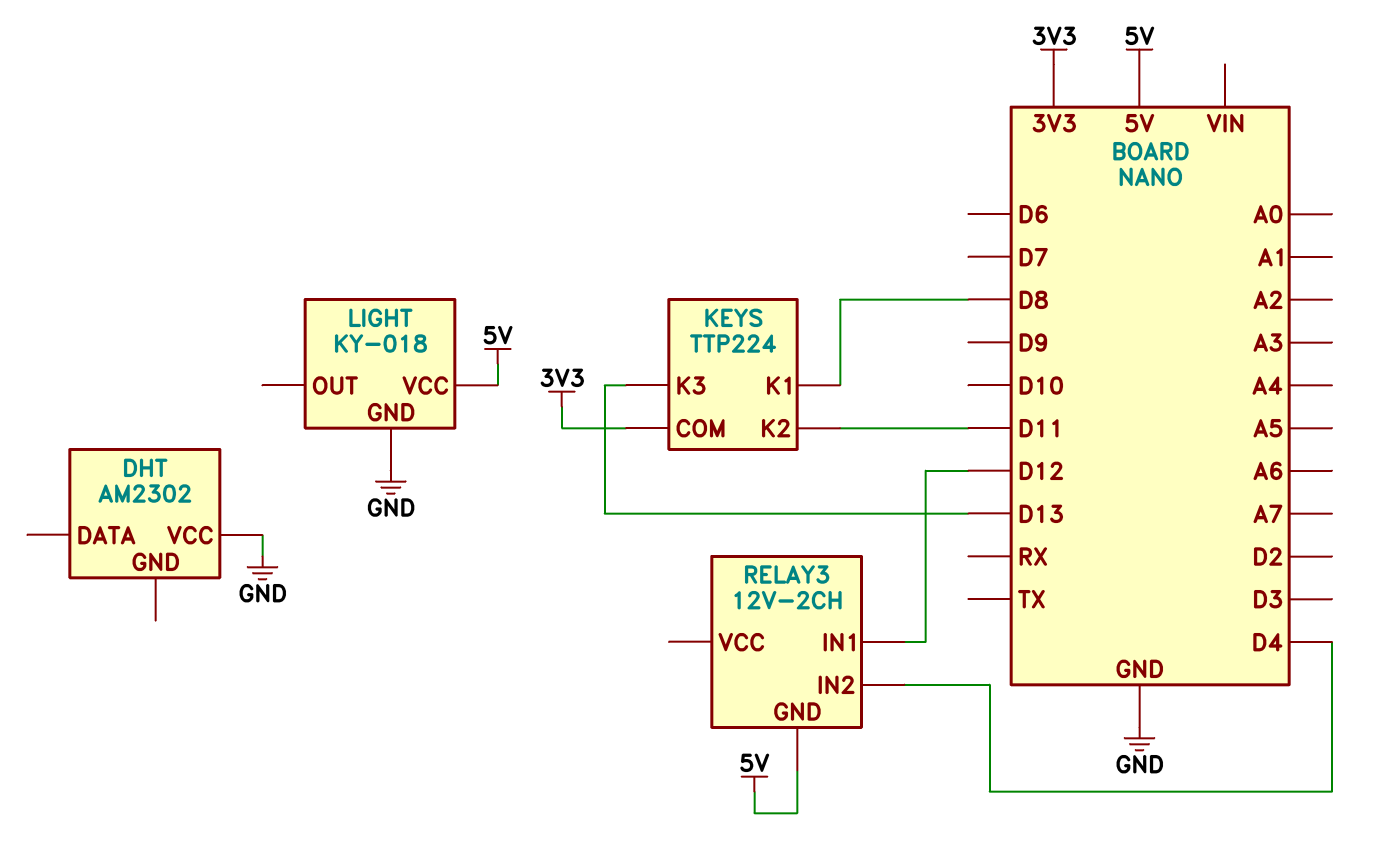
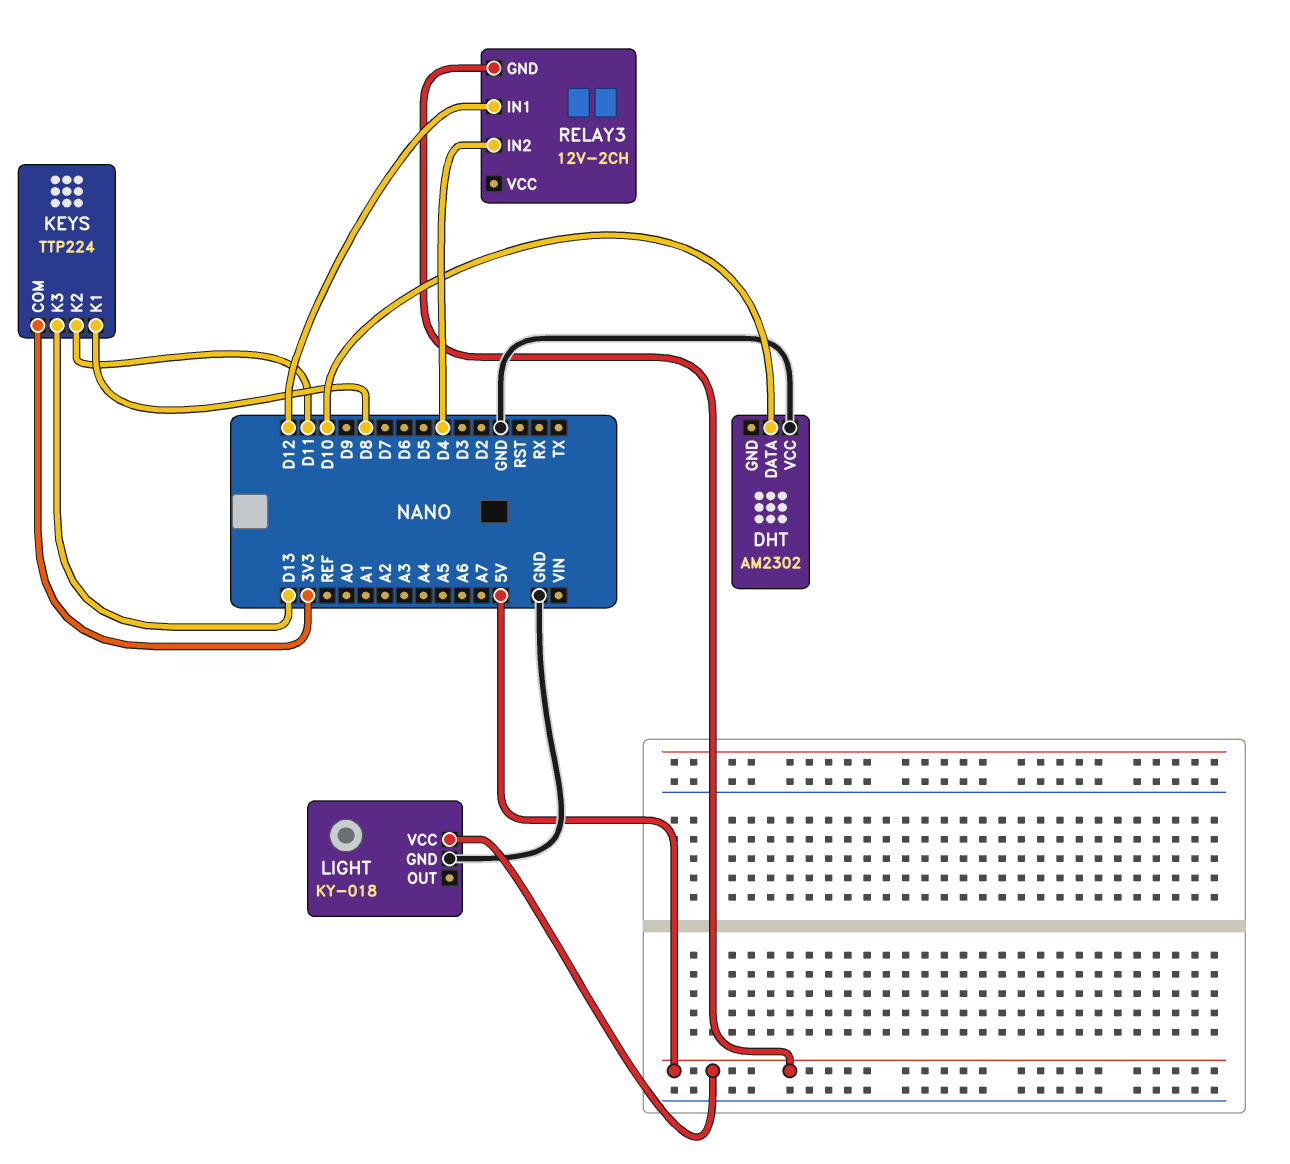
DHT pin DATA: none -> D10

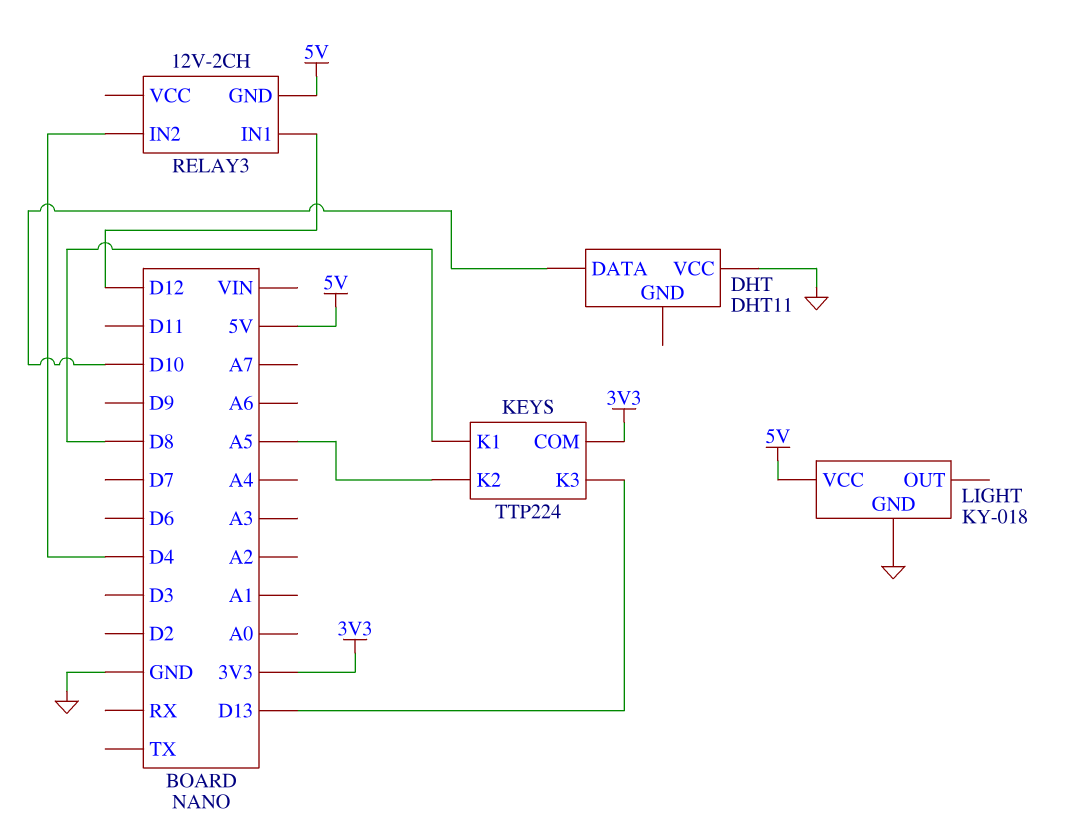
DHT: AM2302 -> DHT11
KEYS pin K2: D11 -> A5

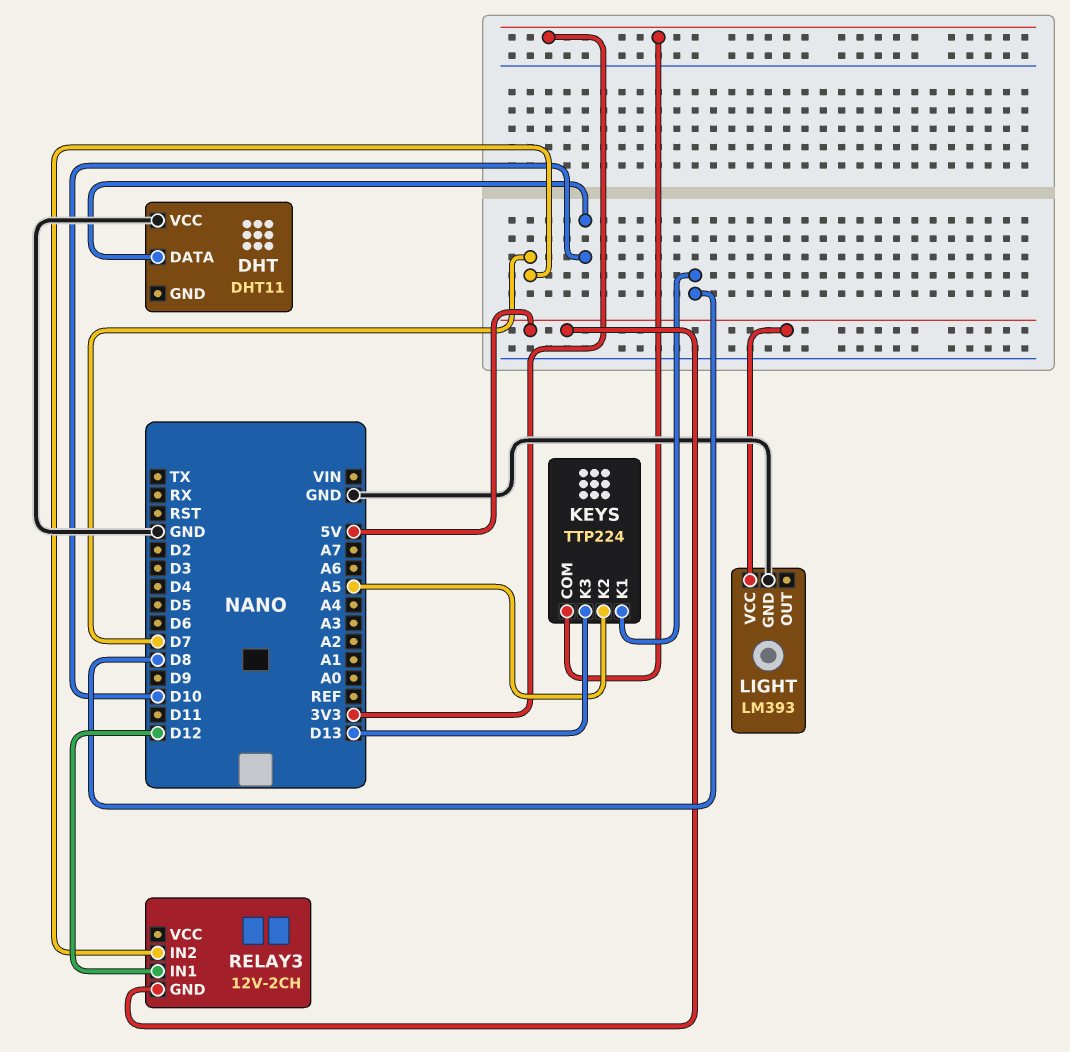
LIGHT: KY-018 -> LM393
RELAY3 pin IN2: D4 -> D7

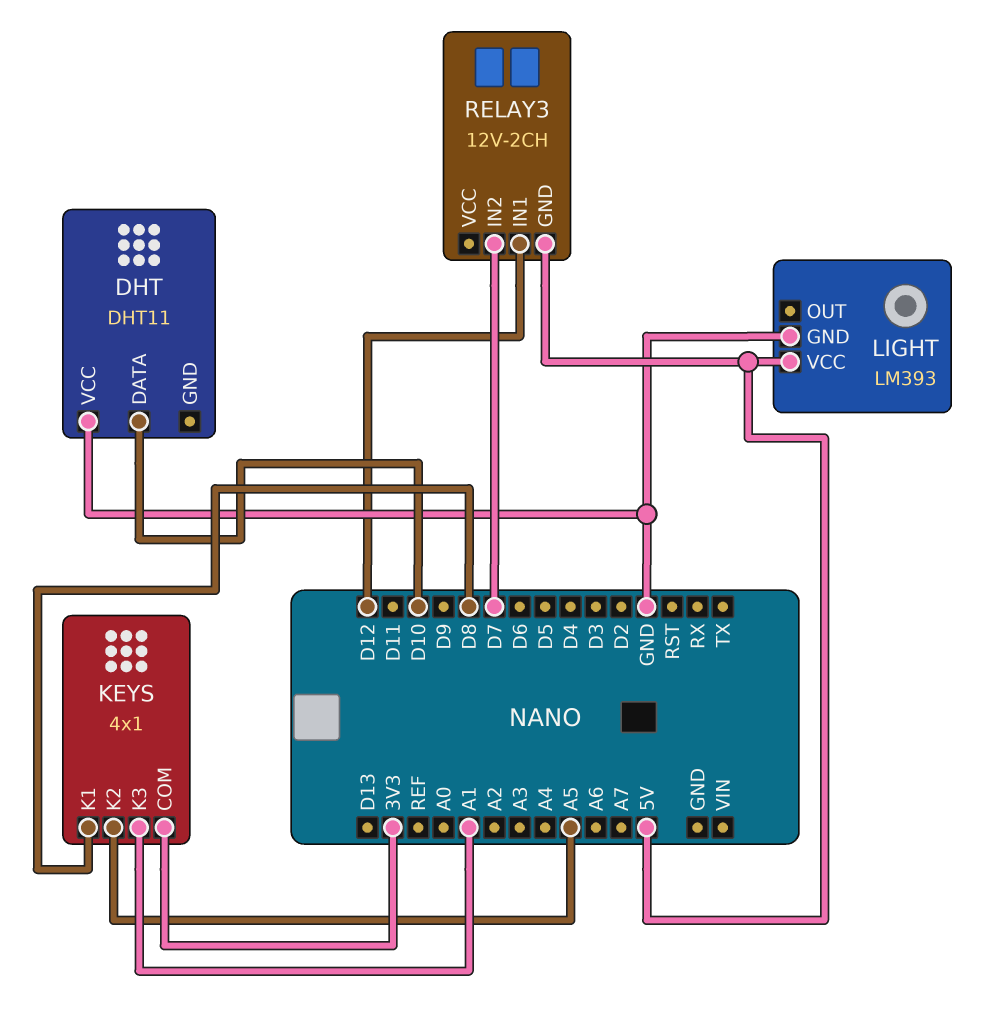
KEYS: TTP224 -> 4x1
KEYS pin K3: D13 -> A1

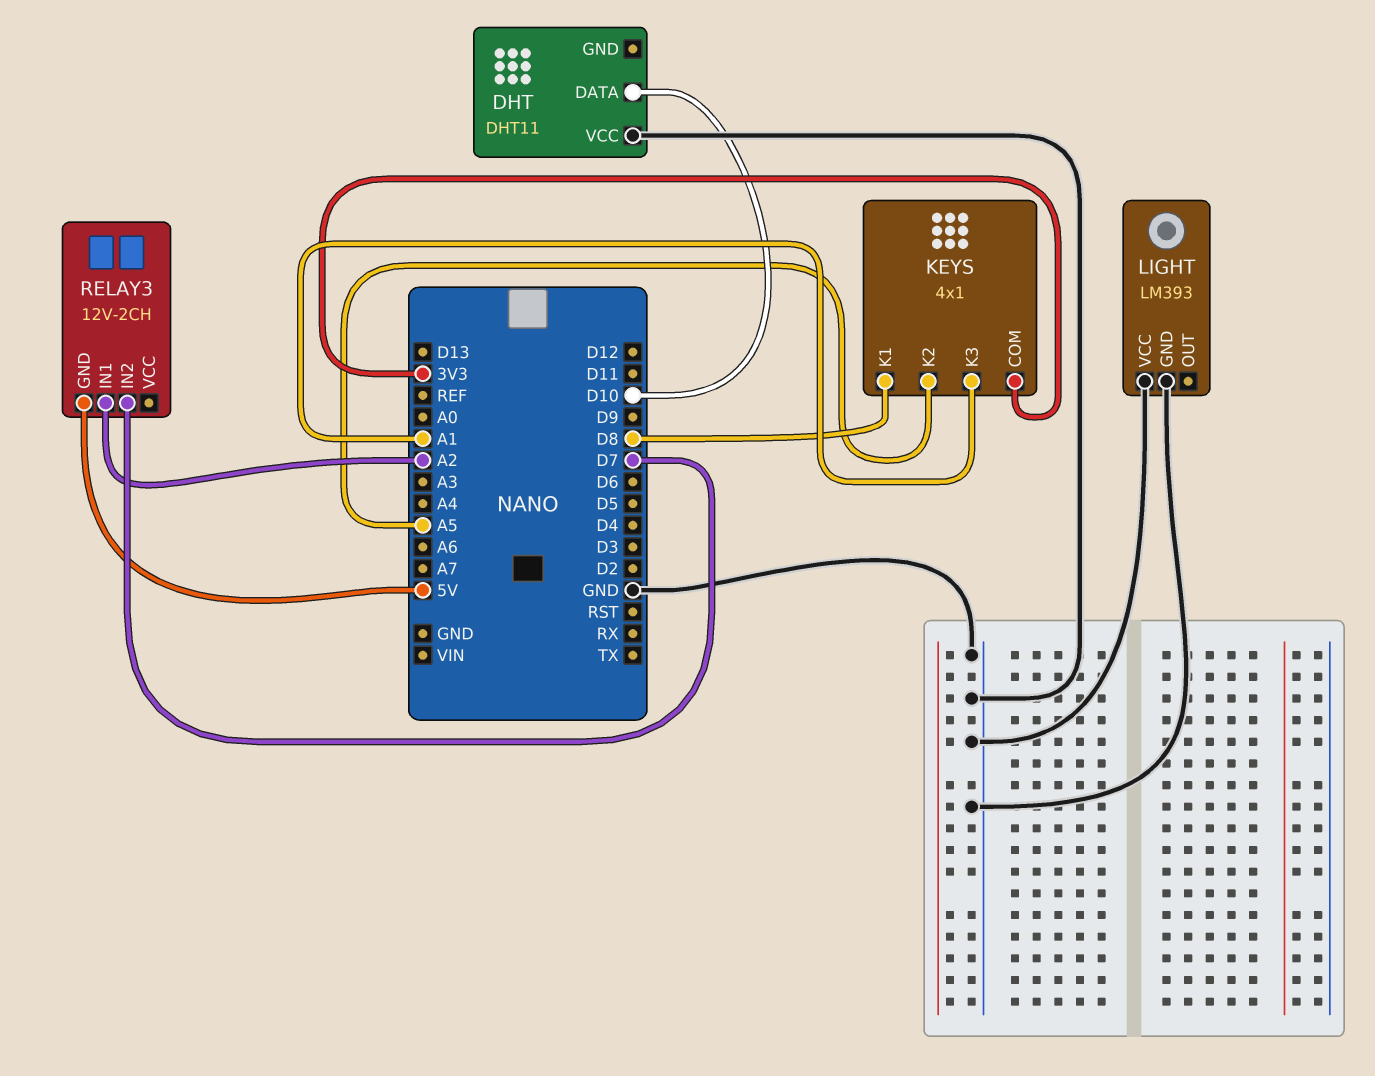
LIGHT pin VCC: 5V -> GND
RELAY3 pin IN1: D12 -> A2

